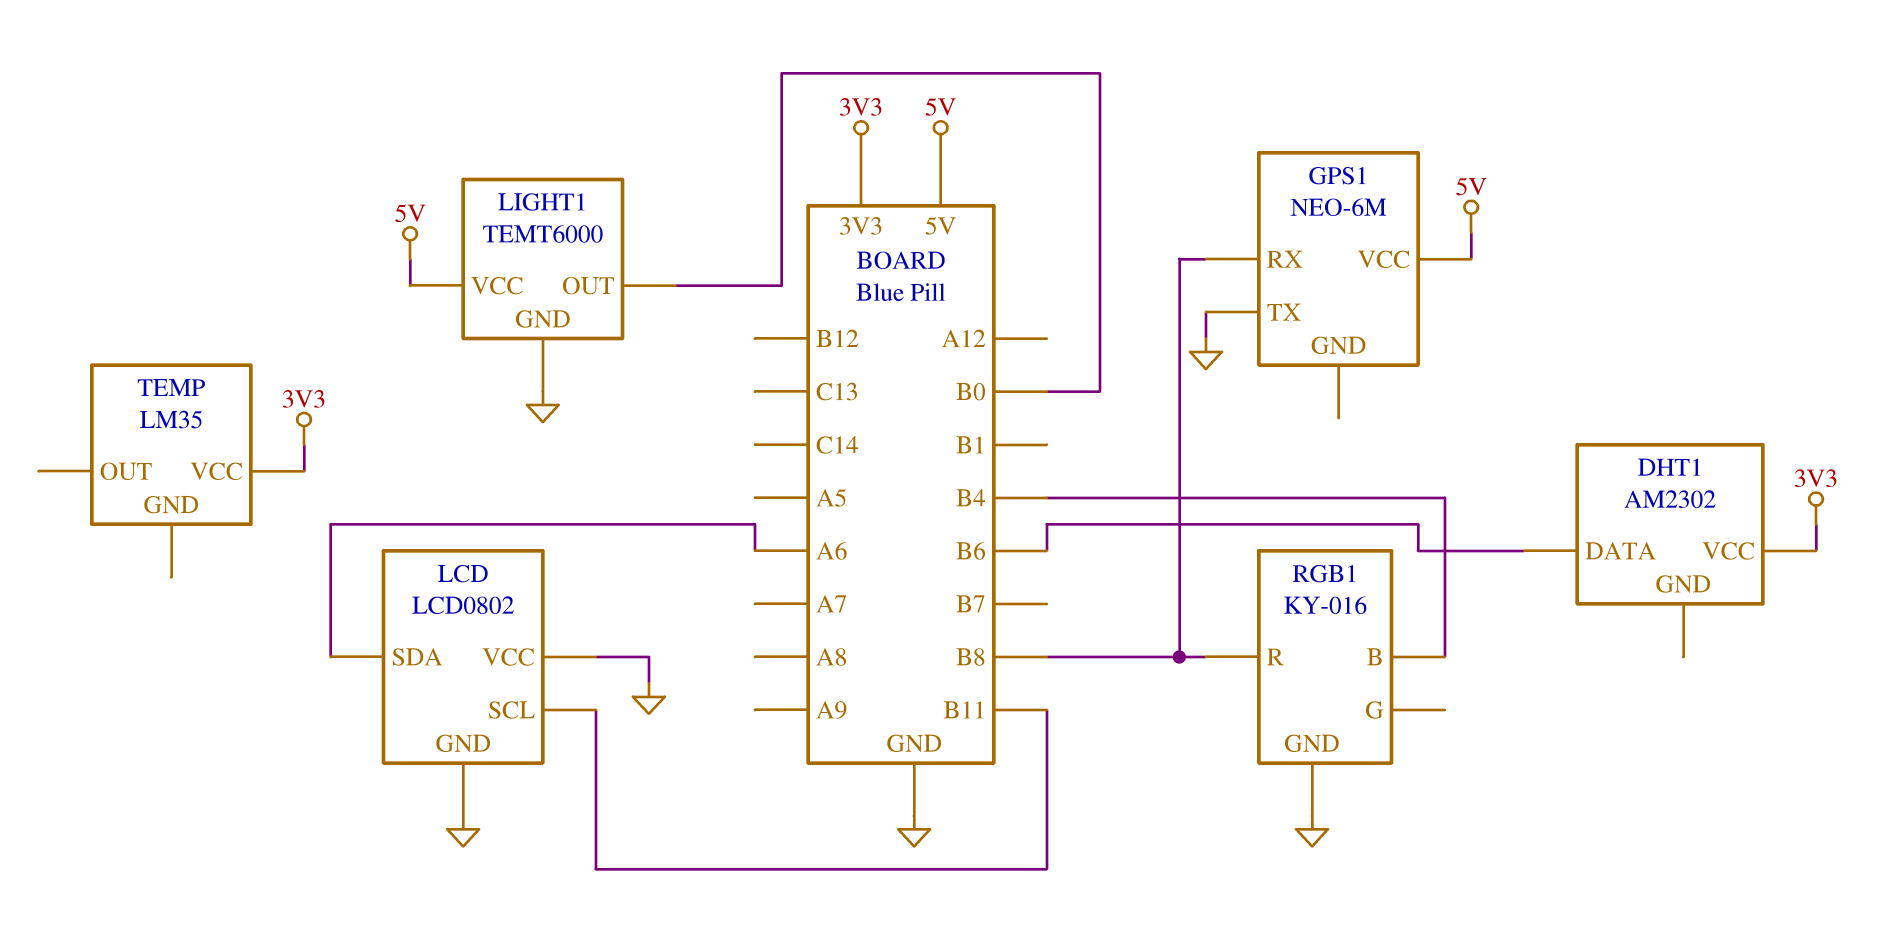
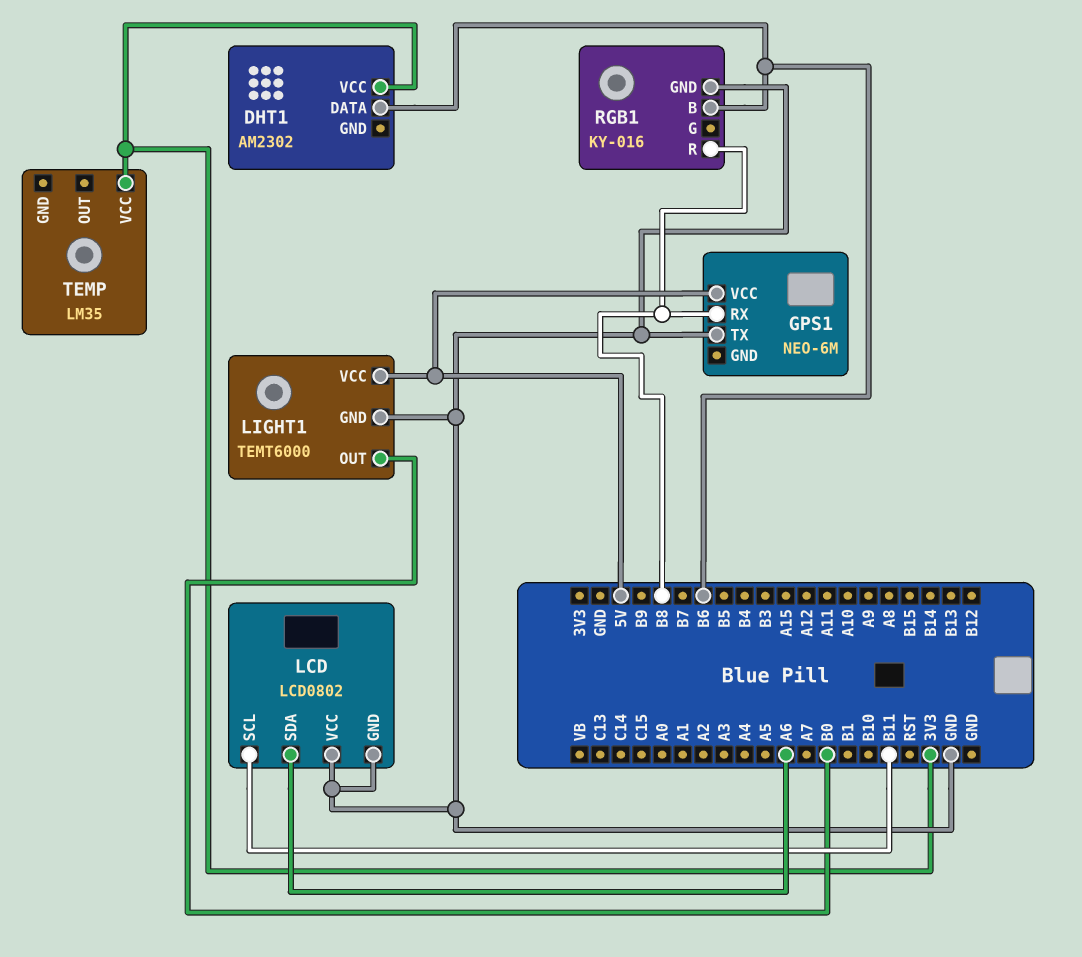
RGB1 pin B: B4 -> B6

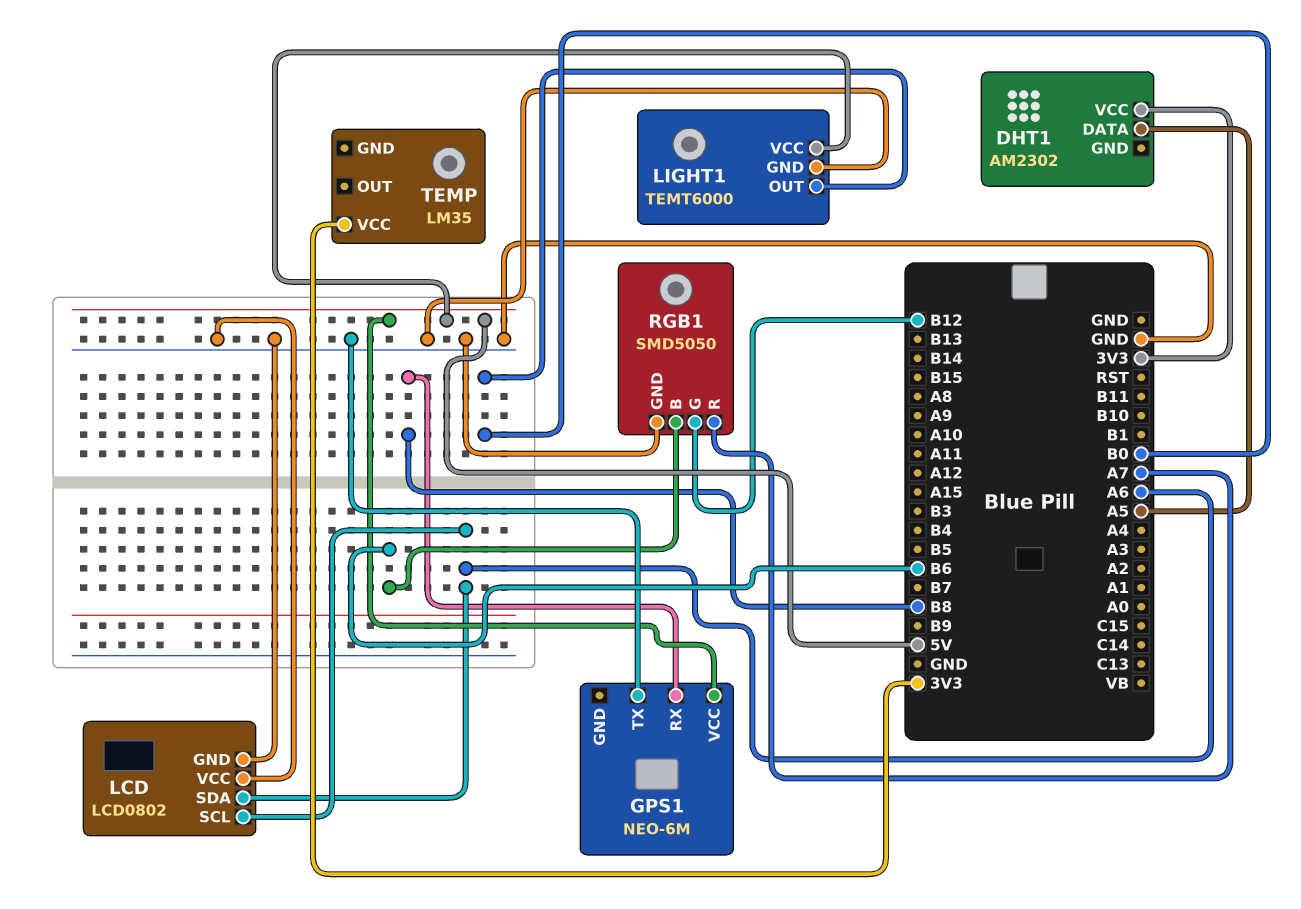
DHT1 pin DATA: B6 -> A5
LCD pin SCL: B11 -> A6
RGB1: KY-016 -> SMD5050
RGB1 pin G: none -> B12
RGB1 pin R: B8 -> A7

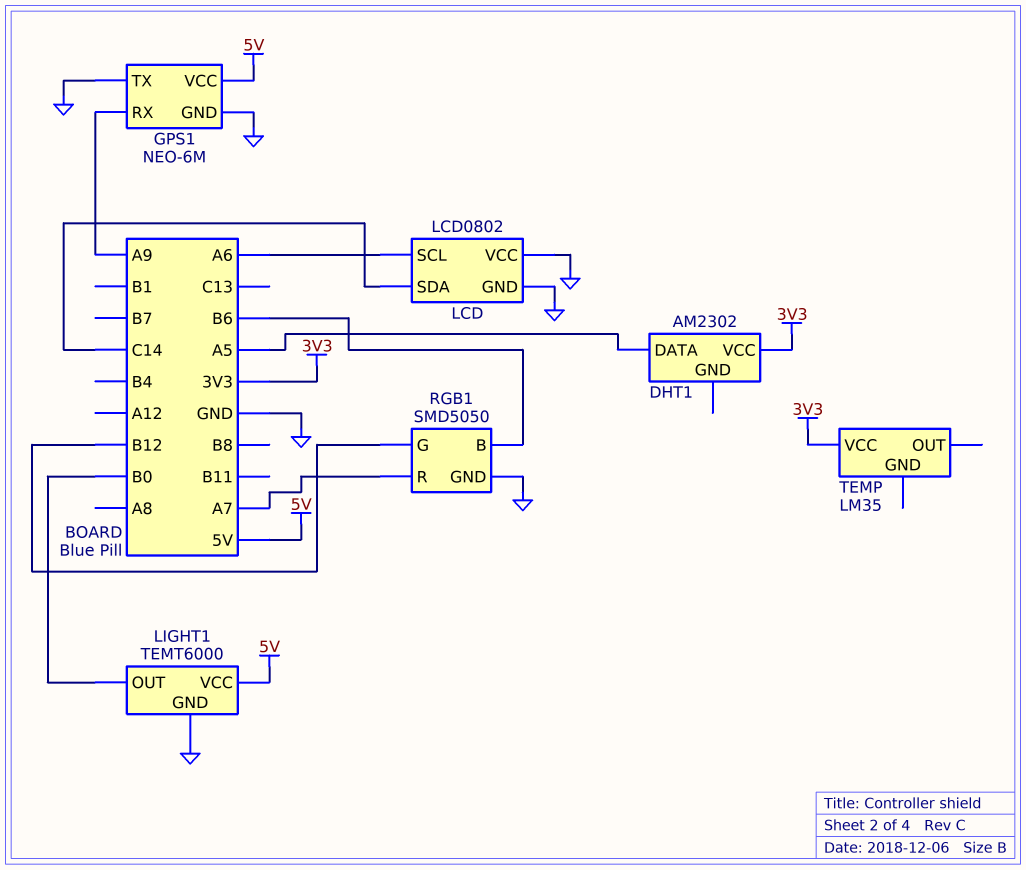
GPS1 pin GND: none -> GND
GPS1 pin RX: B8 -> A9
LCD pin SDA: A6 -> C14

